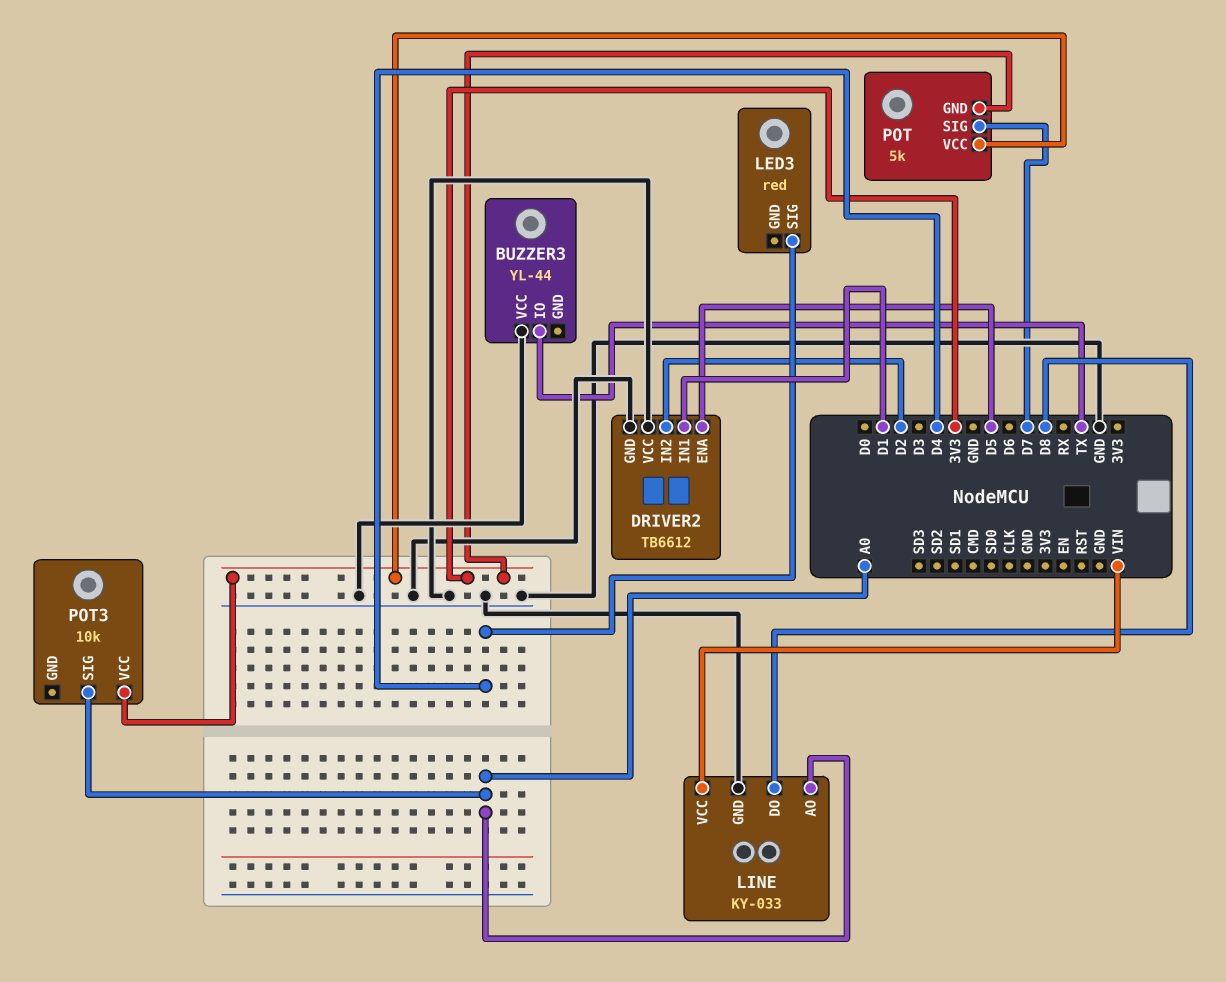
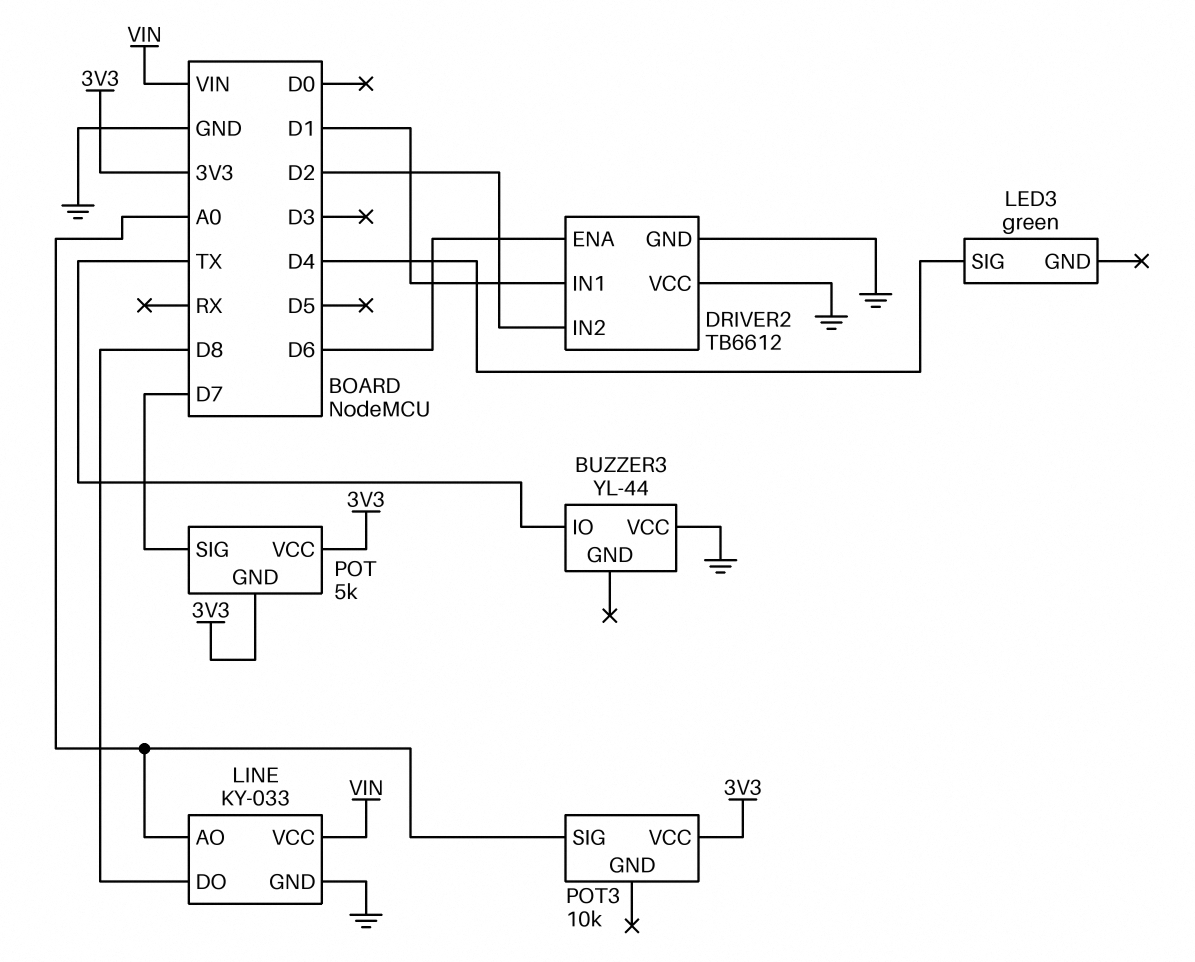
DRIVER2 pin ENA: D5 -> D6
LED3: red -> green

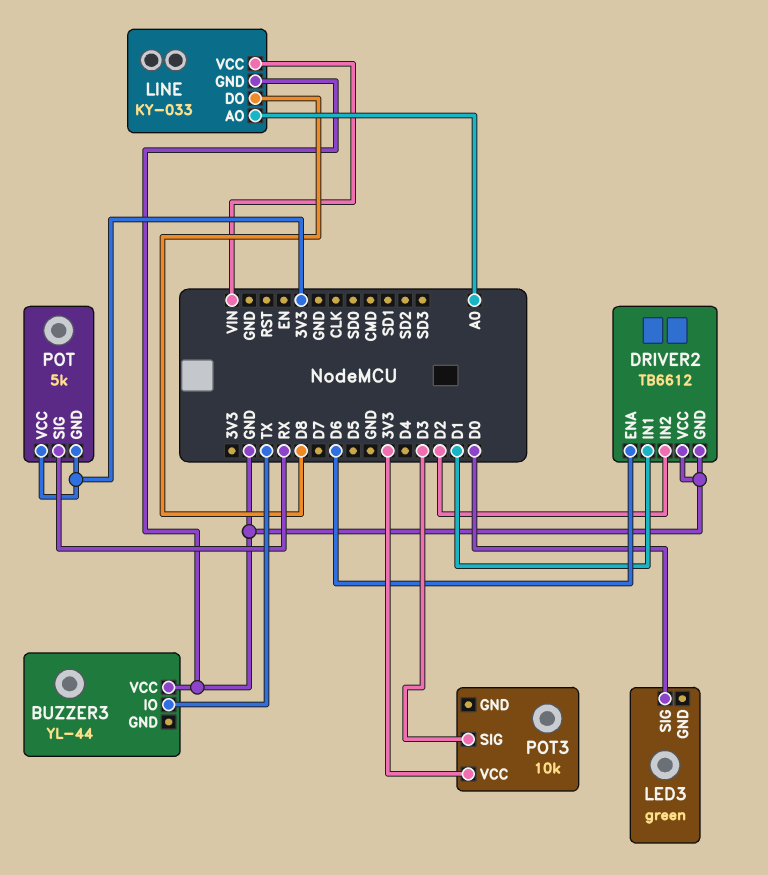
LED3 pin SIG: D4 -> D0
POT pin SIG: D7 -> RX
POT3 pin SIG: A0 -> D3

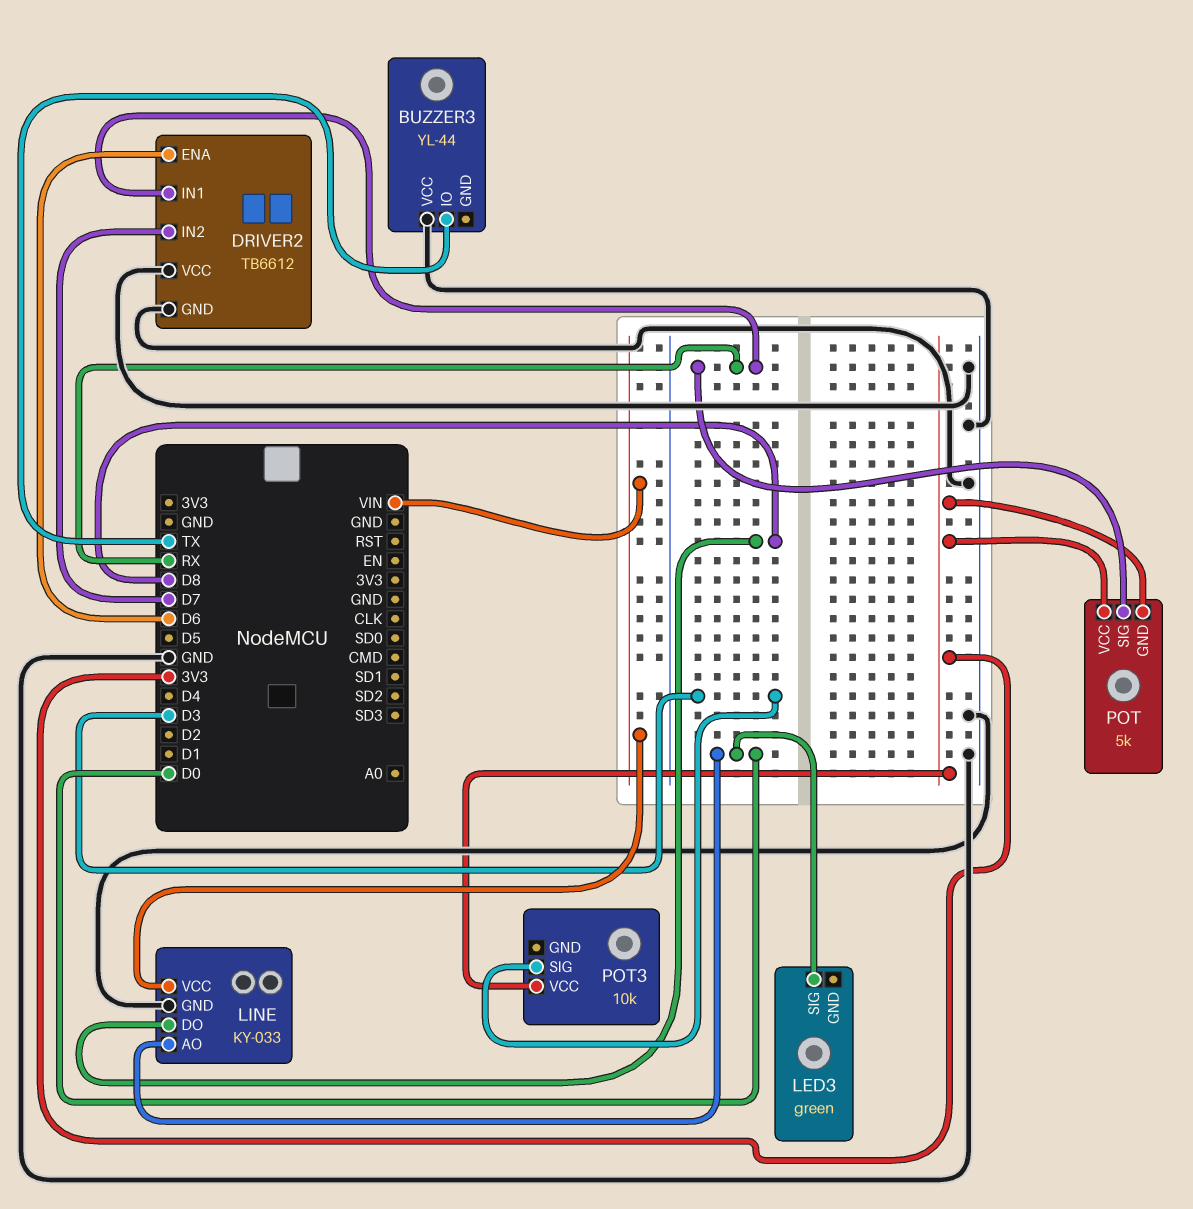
DRIVER2 pin IN1: D1 -> RX
DRIVER2 pin IN2: D2 -> D7
LINE pin AO: A0 -> D0

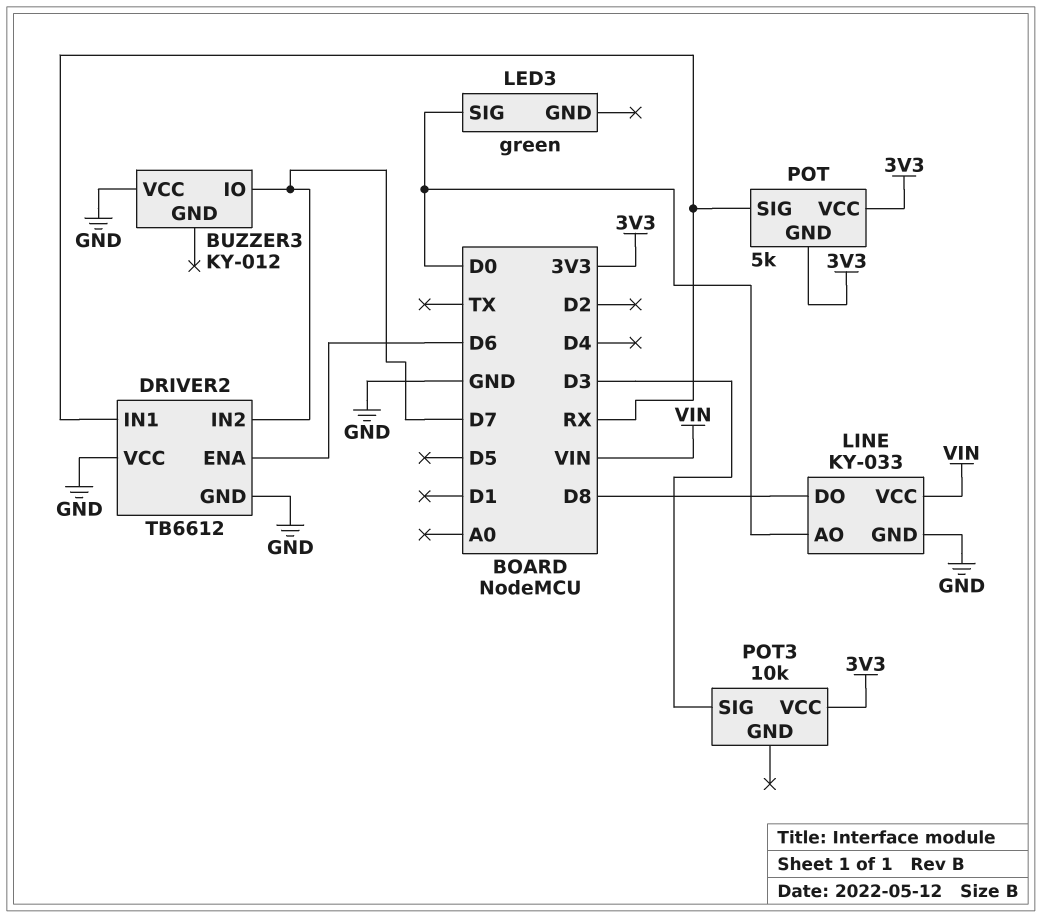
BUZZER3: YL-44 -> KY-012
BUZZER3 pin IO: TX -> D7

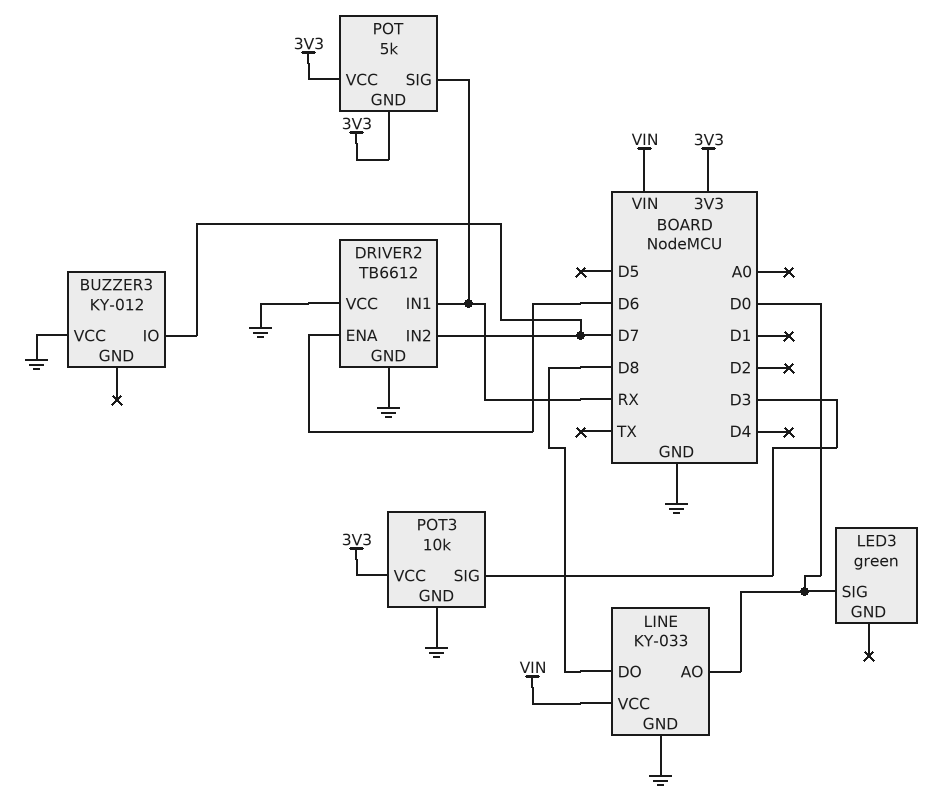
POT3 pin GND: none -> GND

